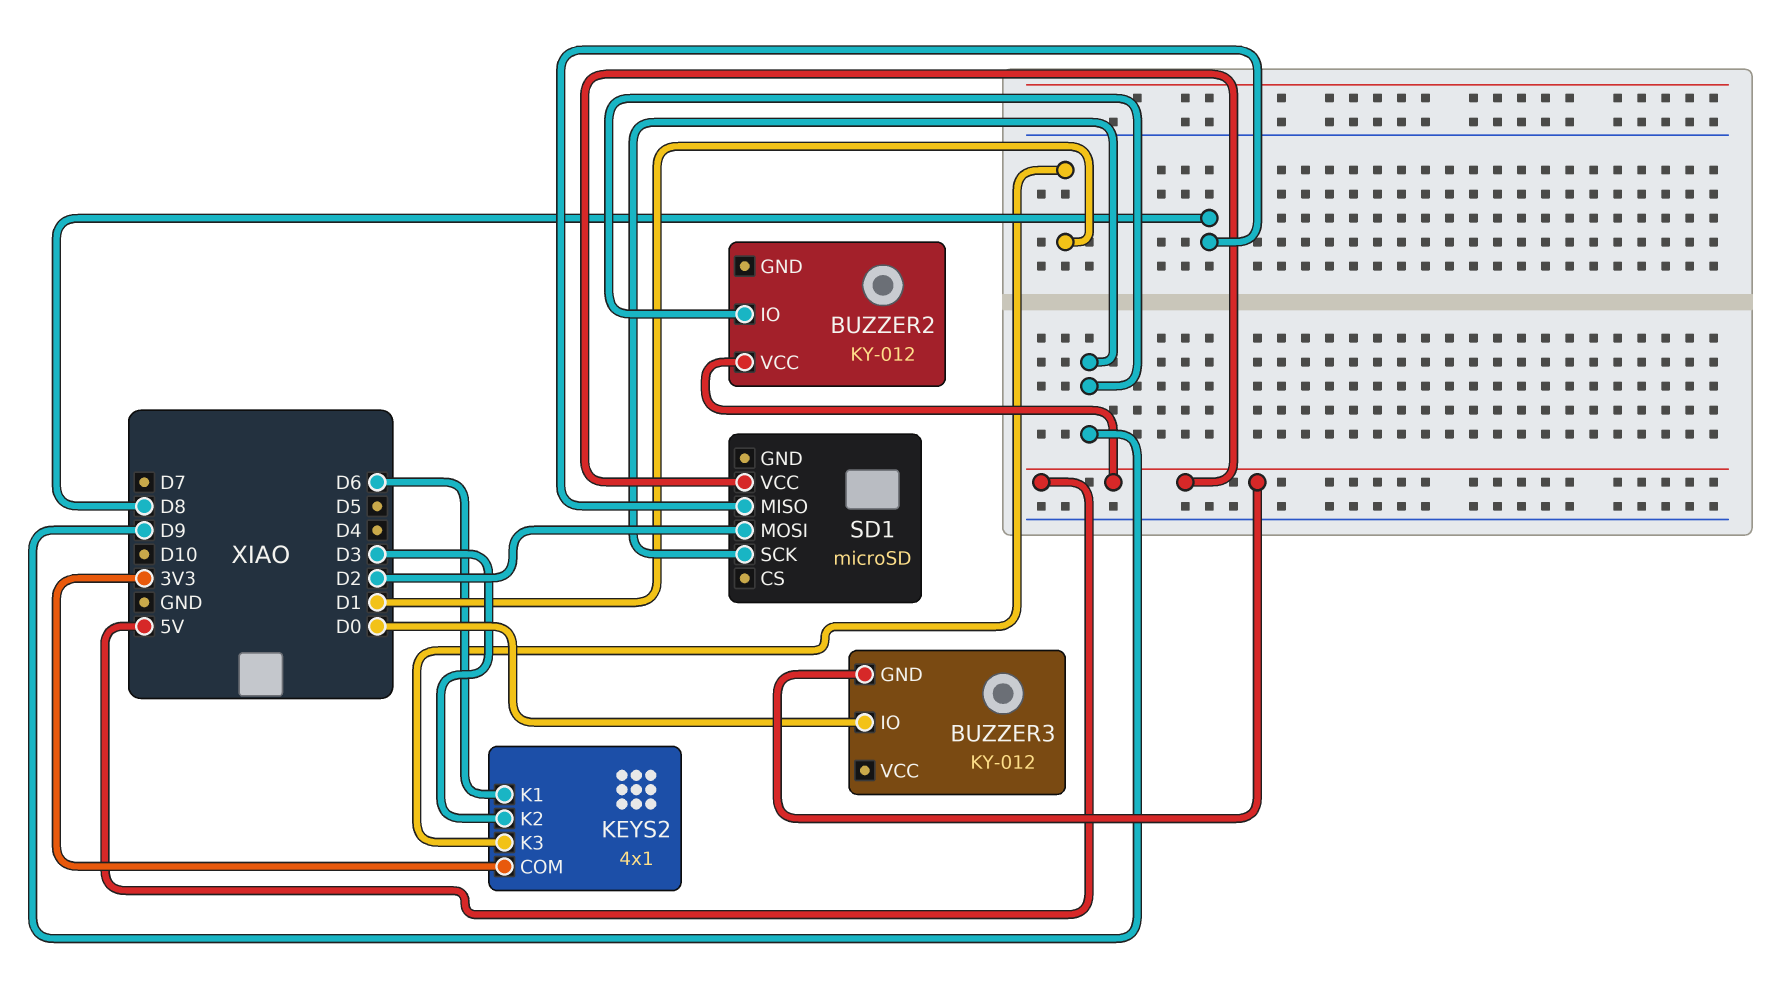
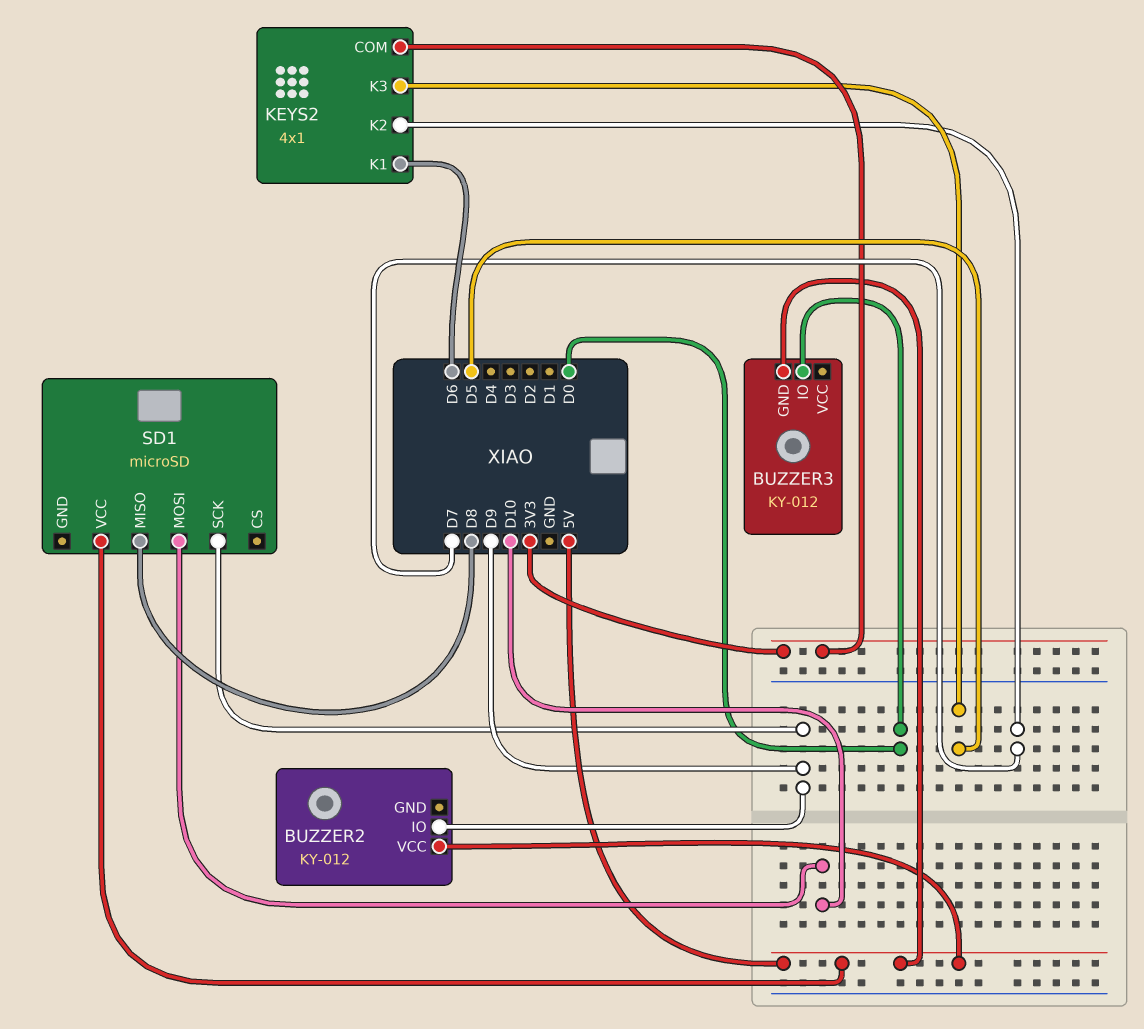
KEYS2 pin K2: D3 -> D7
KEYS2 pin K3: D1 -> D5
SD1 pin MOSI: D2 -> D10

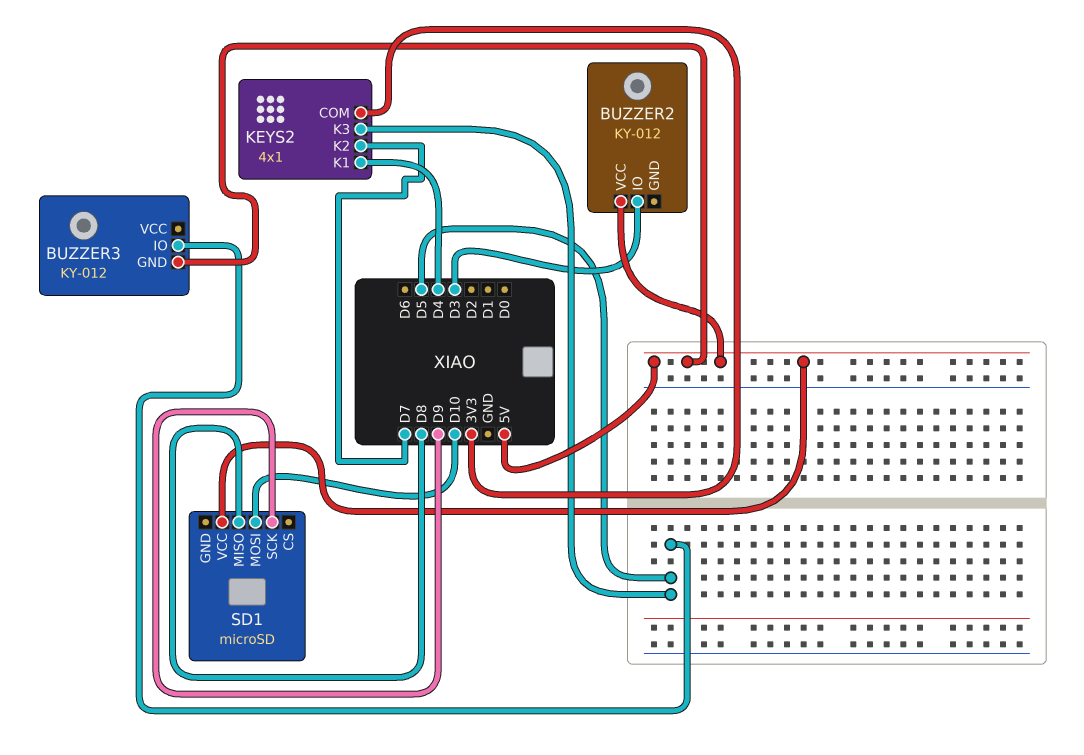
BUZZER2 pin IO: D9 -> D3
BUZZER3 pin IO: D0 -> D5
KEYS2 pin K1: D6 -> D4

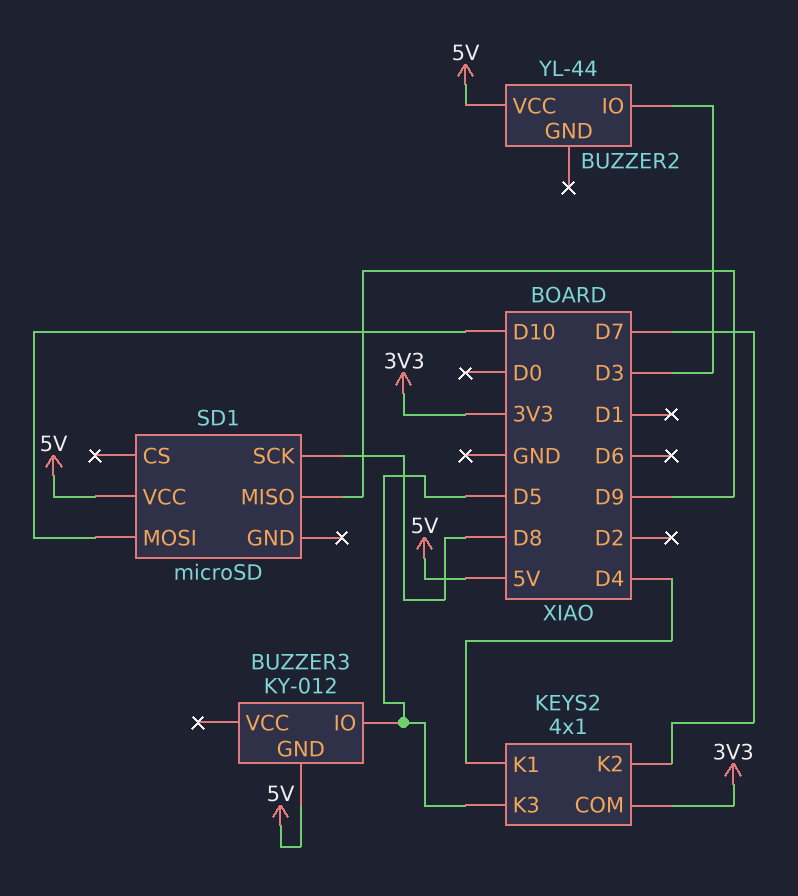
BUZZER2: KY-012 -> YL-44
SD1 pin MISO: D8 -> D9
SD1 pin SCK: D9 -> D8

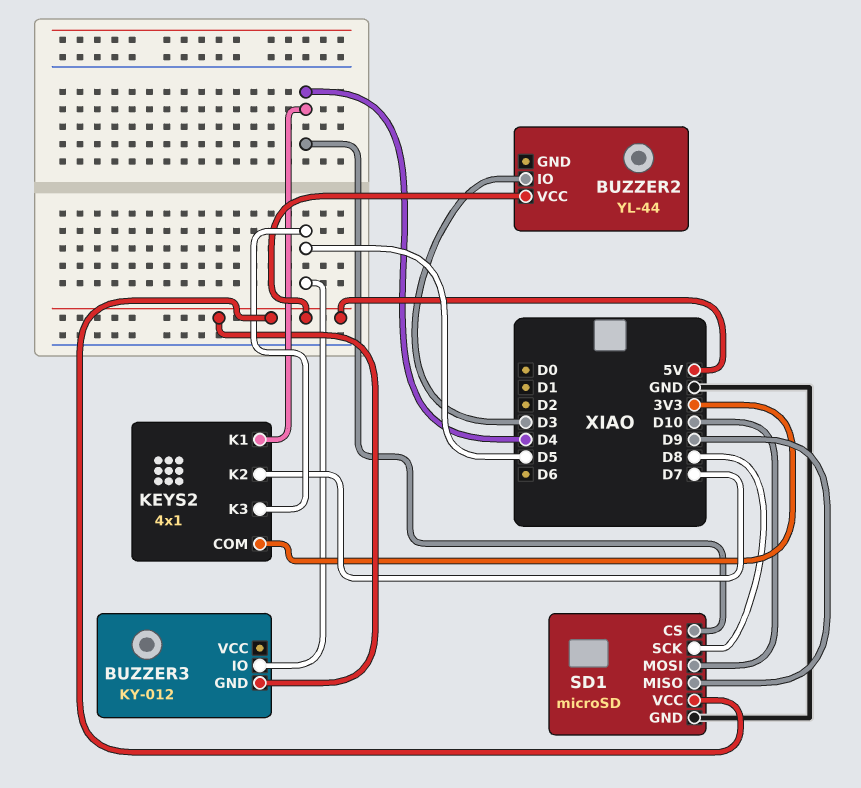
SD1 pin CS: none -> D4
SD1 pin GND: none -> GND

